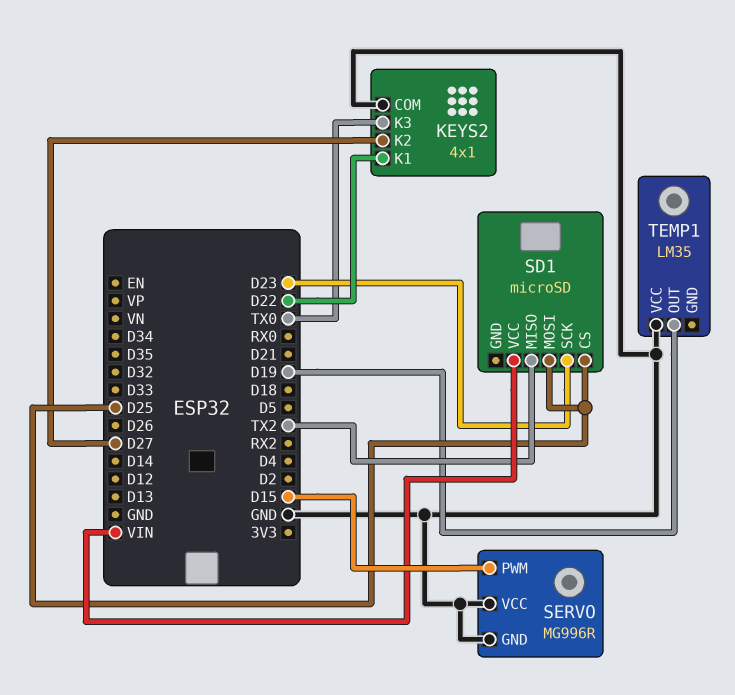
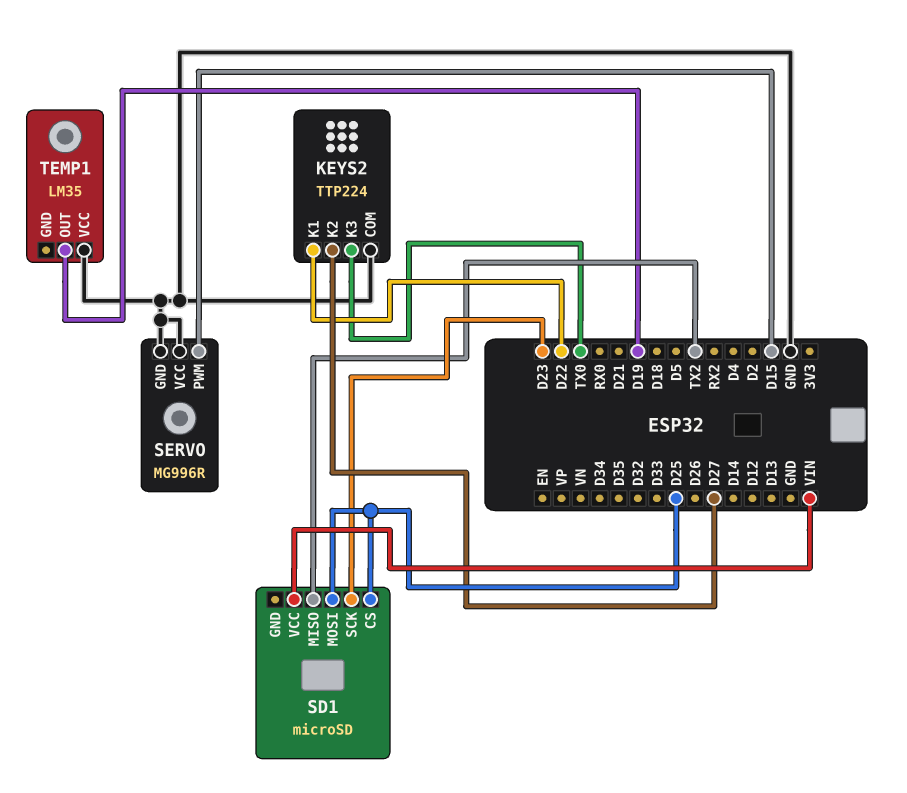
KEYS2: 4x1 -> TTP224

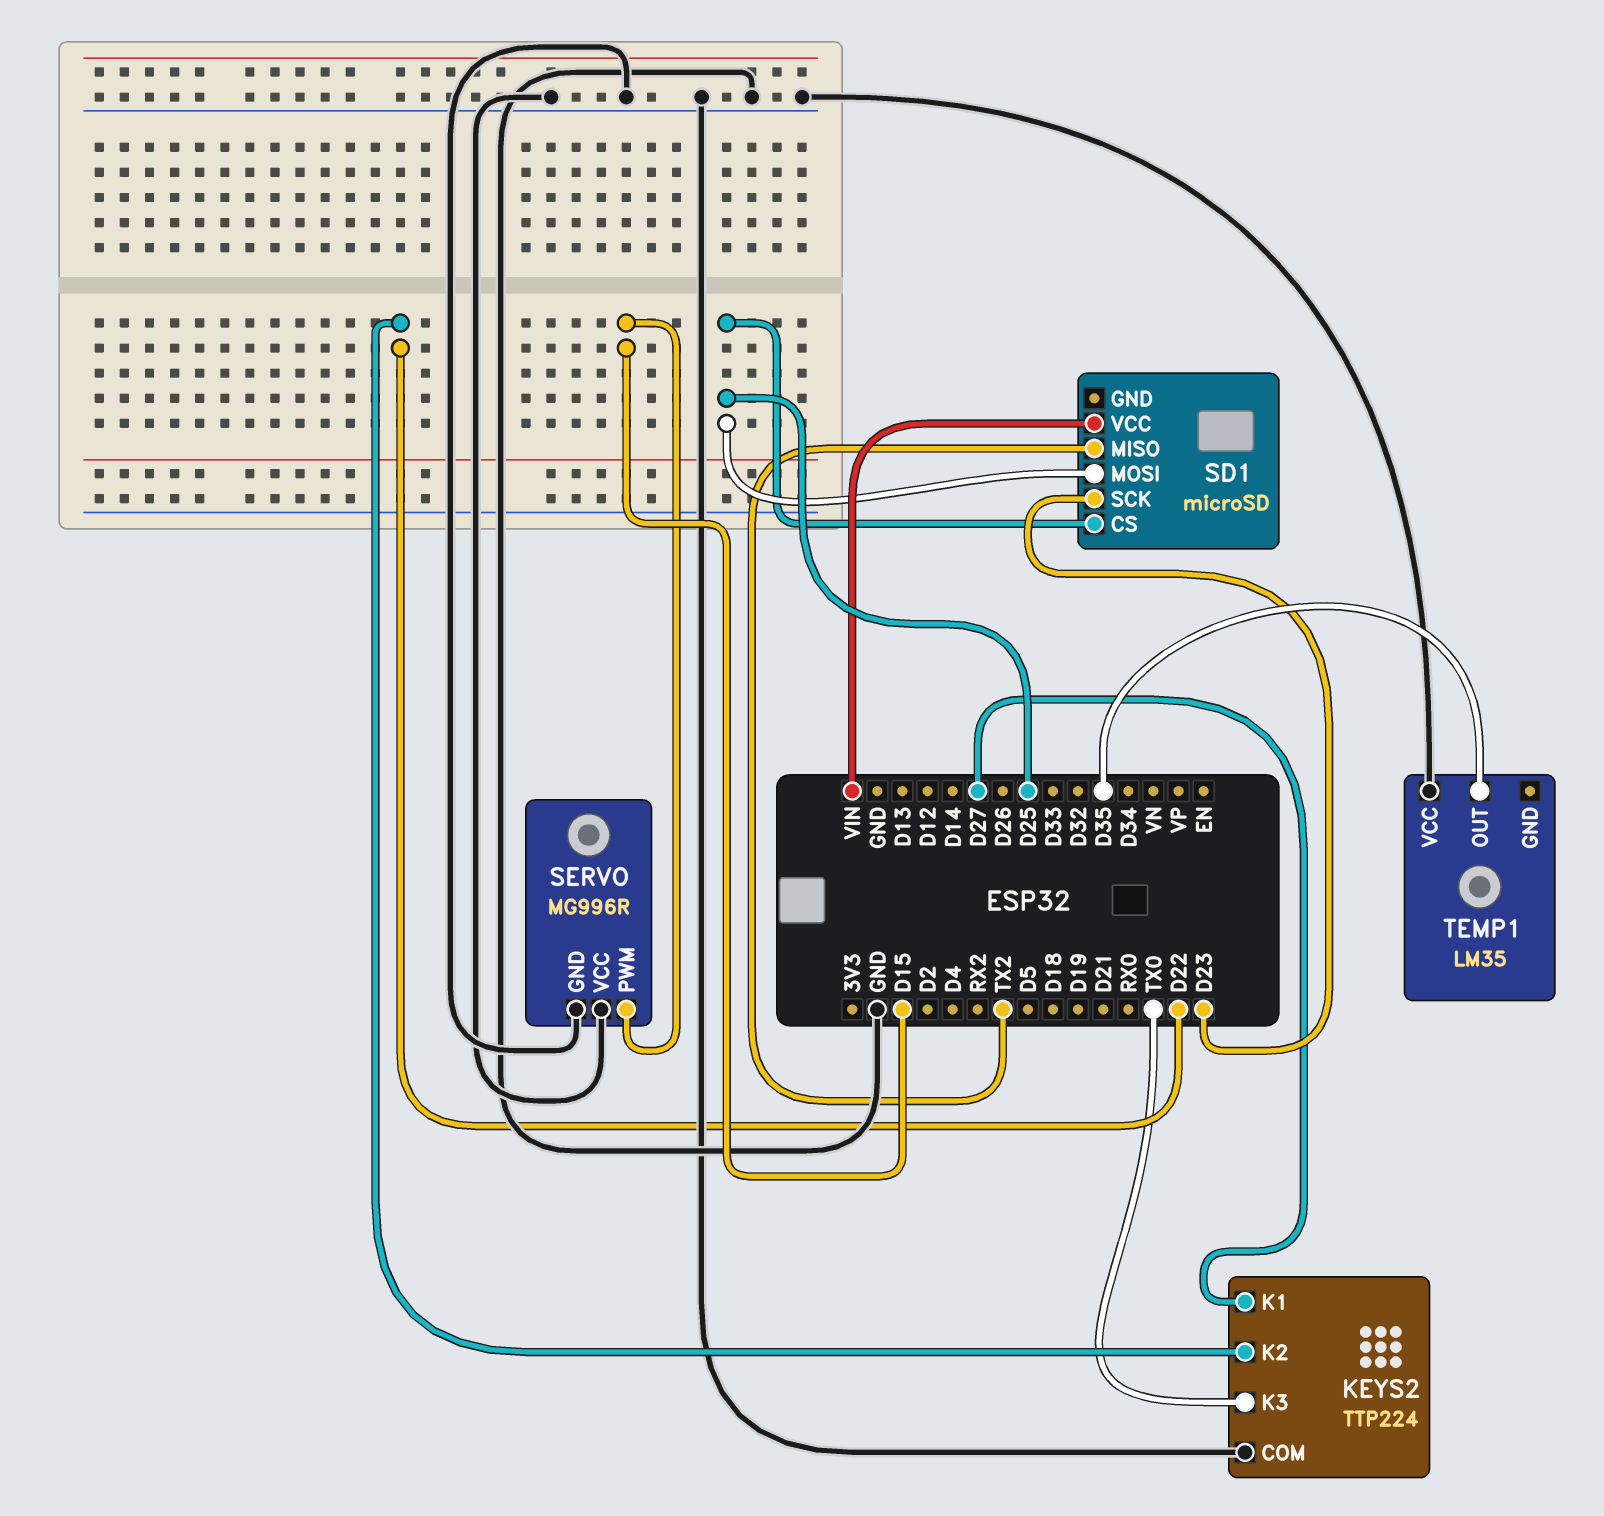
KEYS2 pin K1: D22 -> D27
KEYS2 pin K2: D27 -> D22
TEMP1 pin OUT: D19 -> D35

